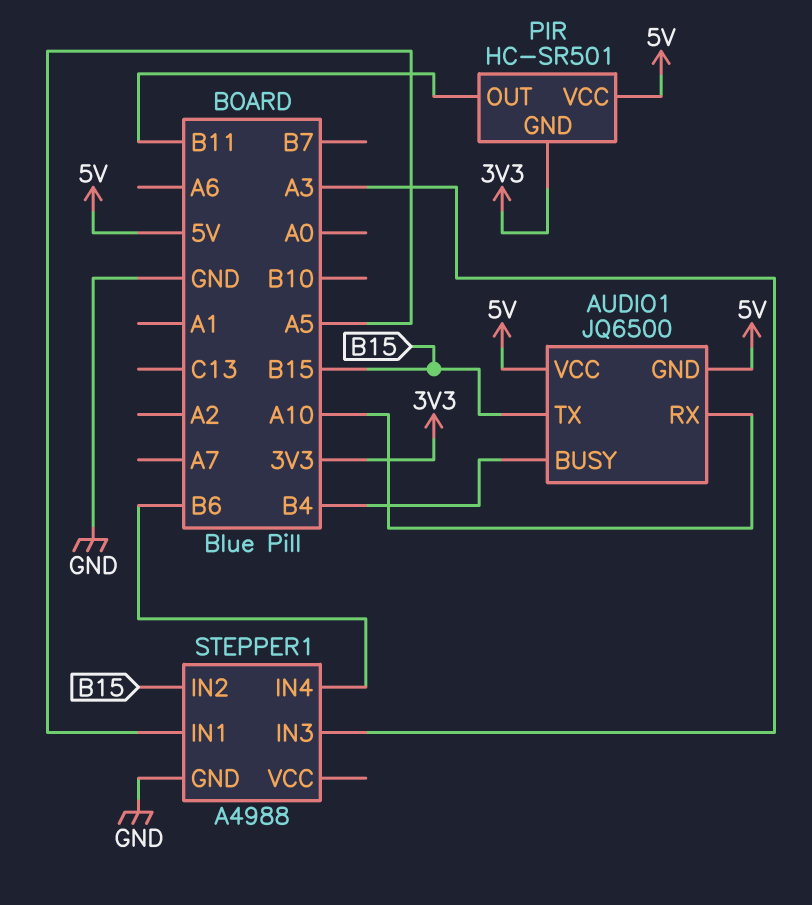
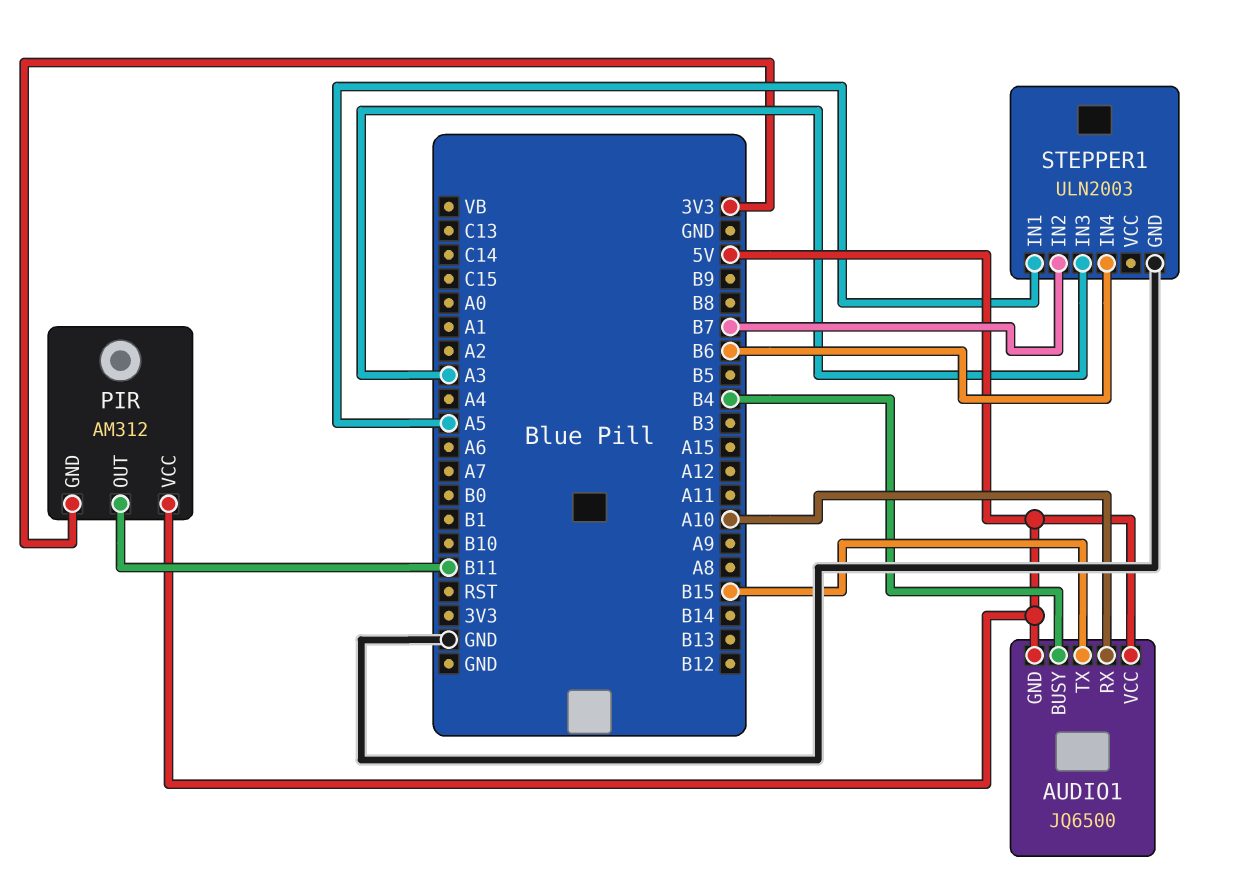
PIR: HC-SR501 -> AM312
STEPPER1: A4988 -> ULN2003
STEPPER1 pin IN2: B15 -> B7

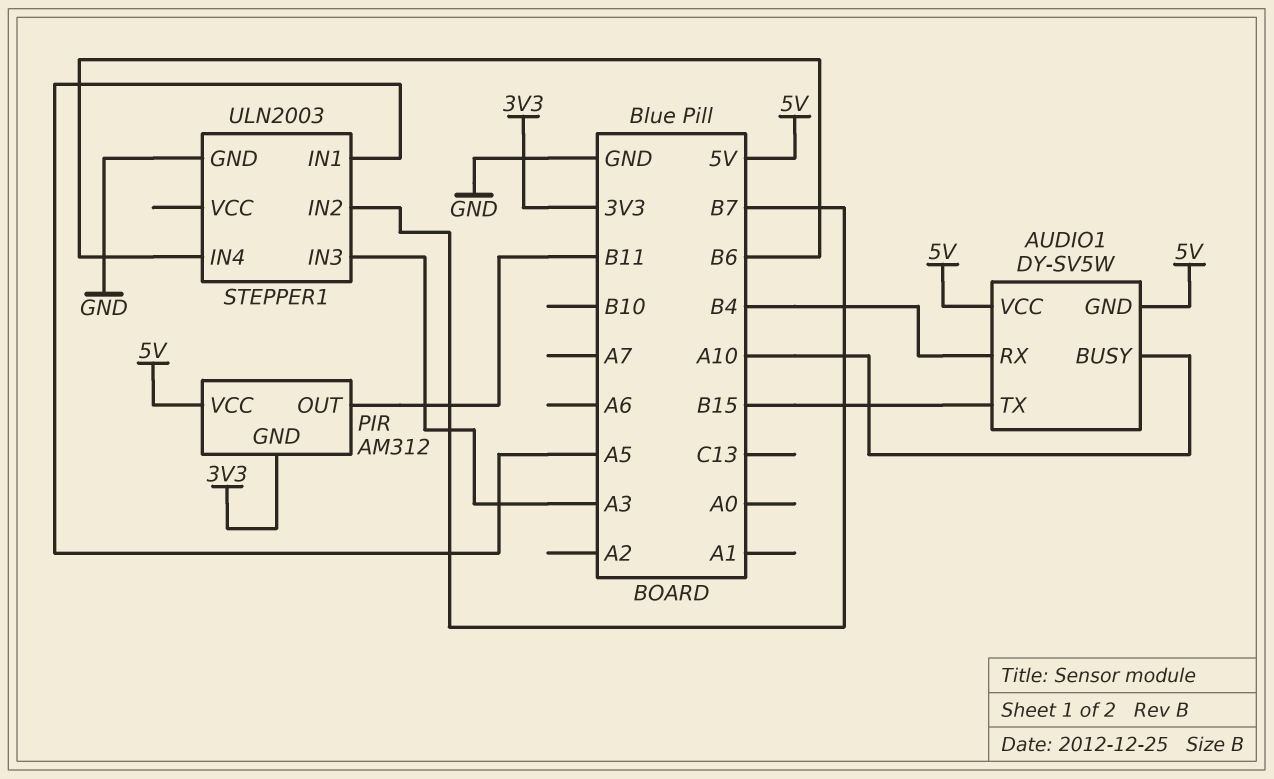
AUDIO1: JQ6500 -> DY-SV5W
AUDIO1 pin BUSY: B4 -> A10
AUDIO1 pin RX: A10 -> B4

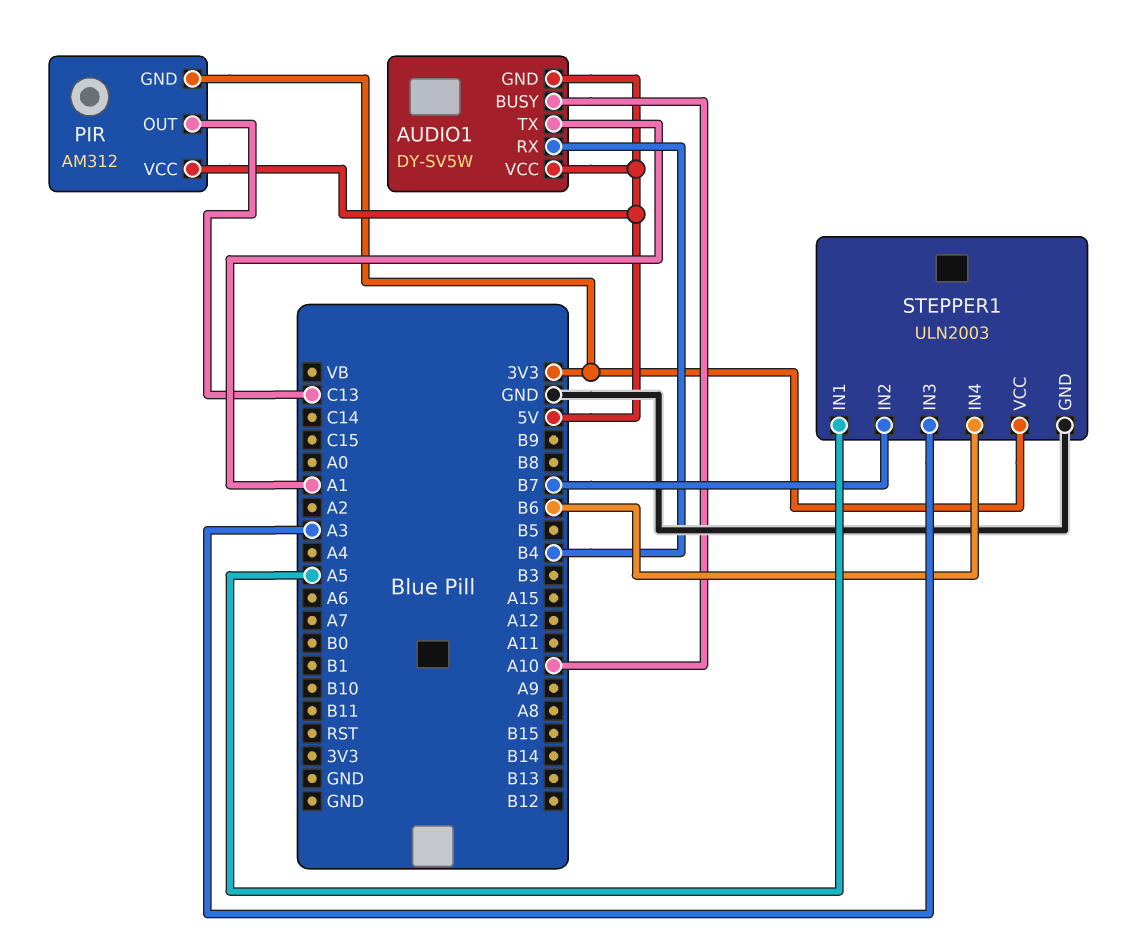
AUDIO1 pin TX: B15 -> A1
PIR pin OUT: B11 -> C13
STEPPER1 pin VCC: none -> 3V3

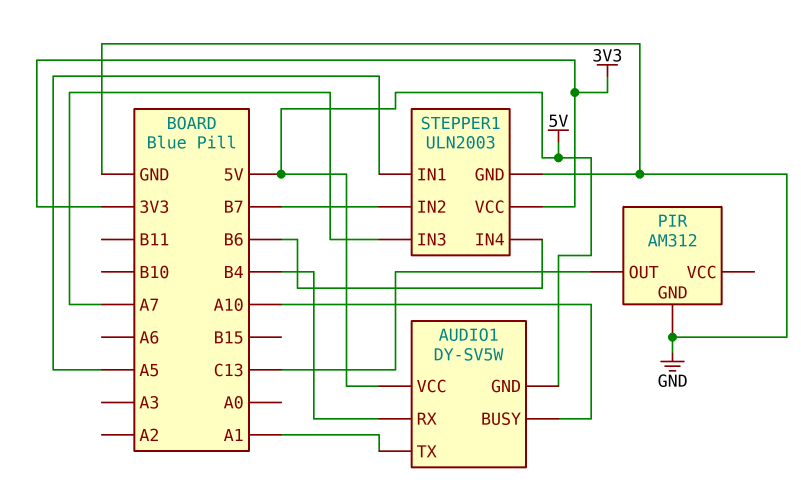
PIR pin GND: 3V3 -> GND
PIR pin VCC: 5V -> none
STEPPER1 pin IN3: A3 -> A7

